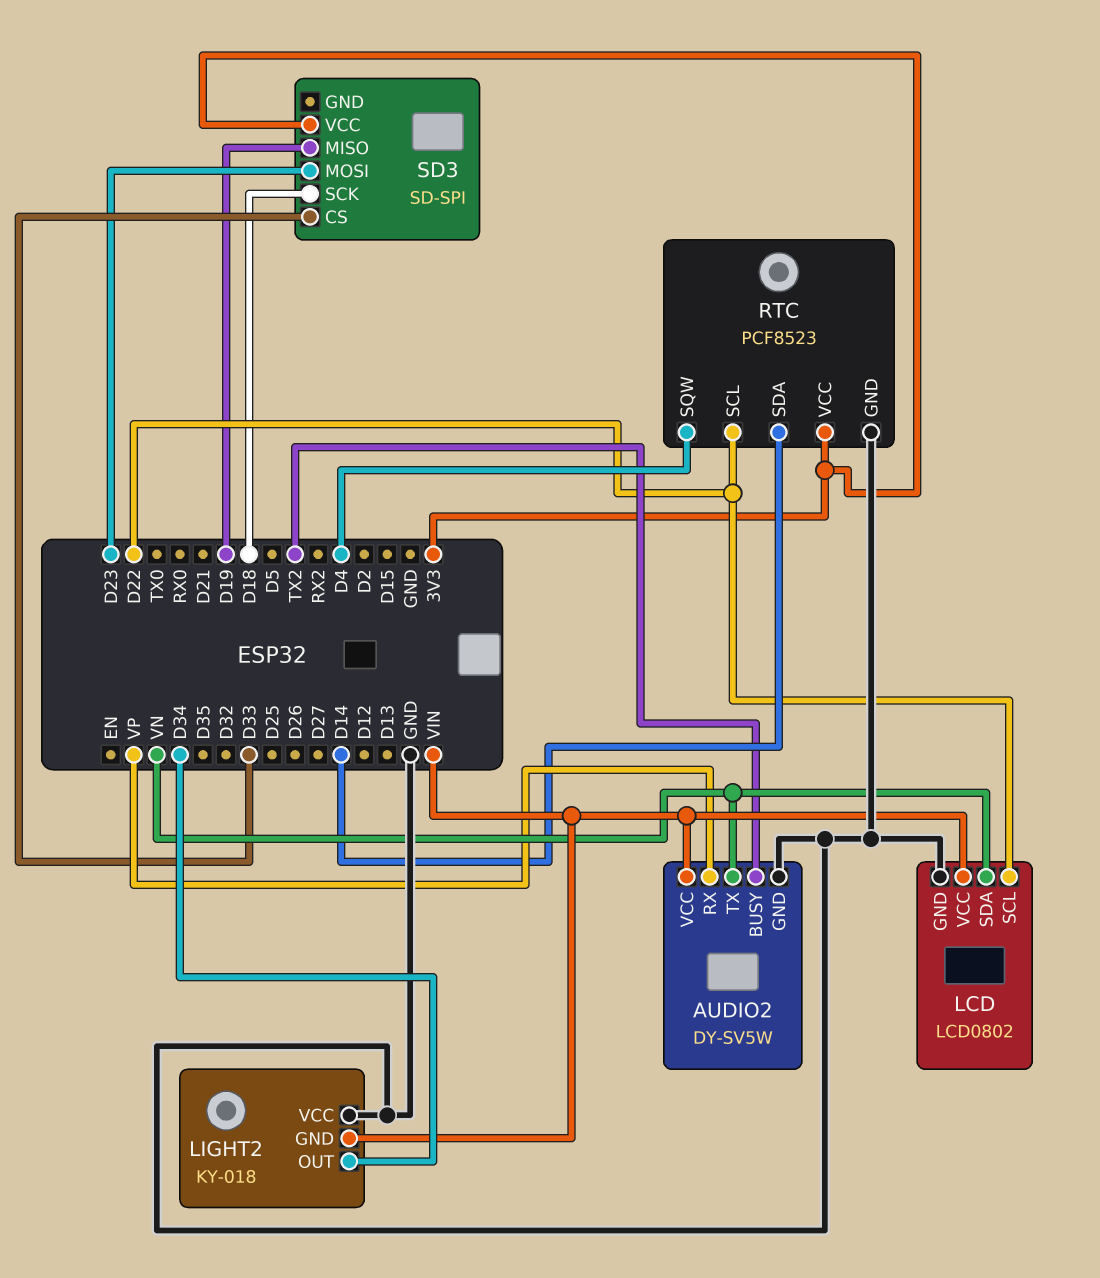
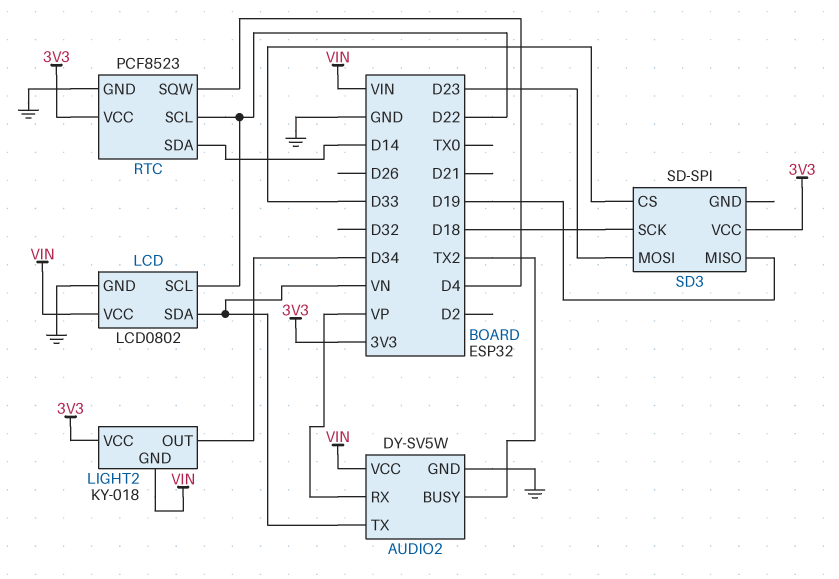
LIGHT2 pin VCC: GND -> 3V3

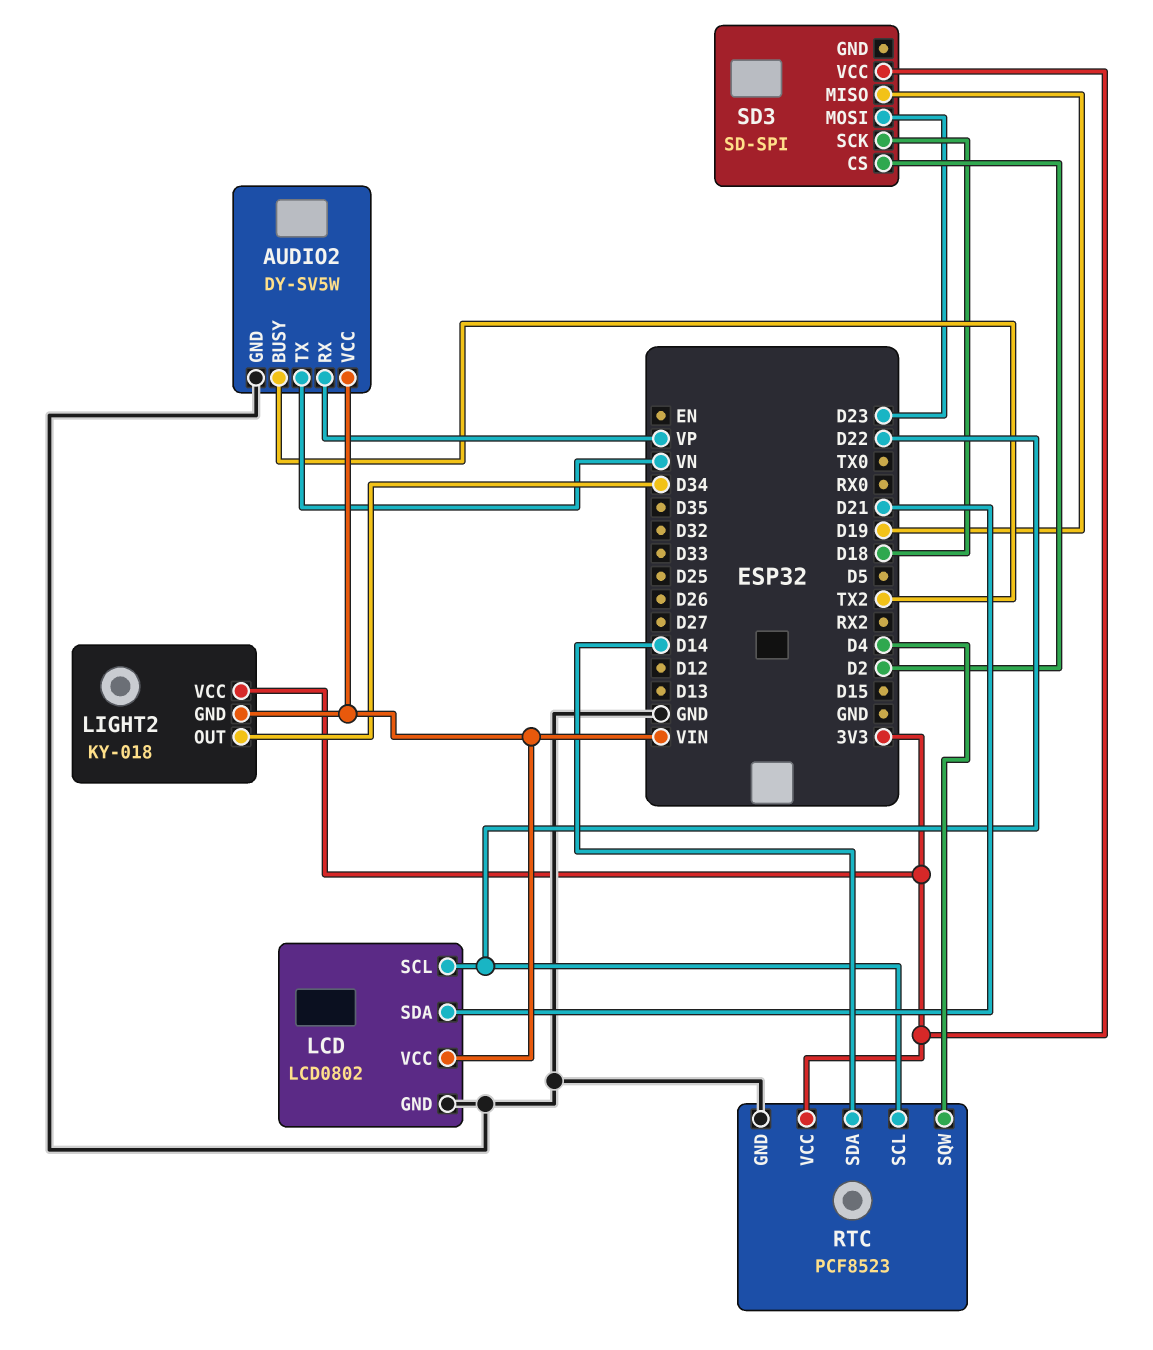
LCD pin SDA: VN -> D21
SD3 pin CS: D33 -> D2

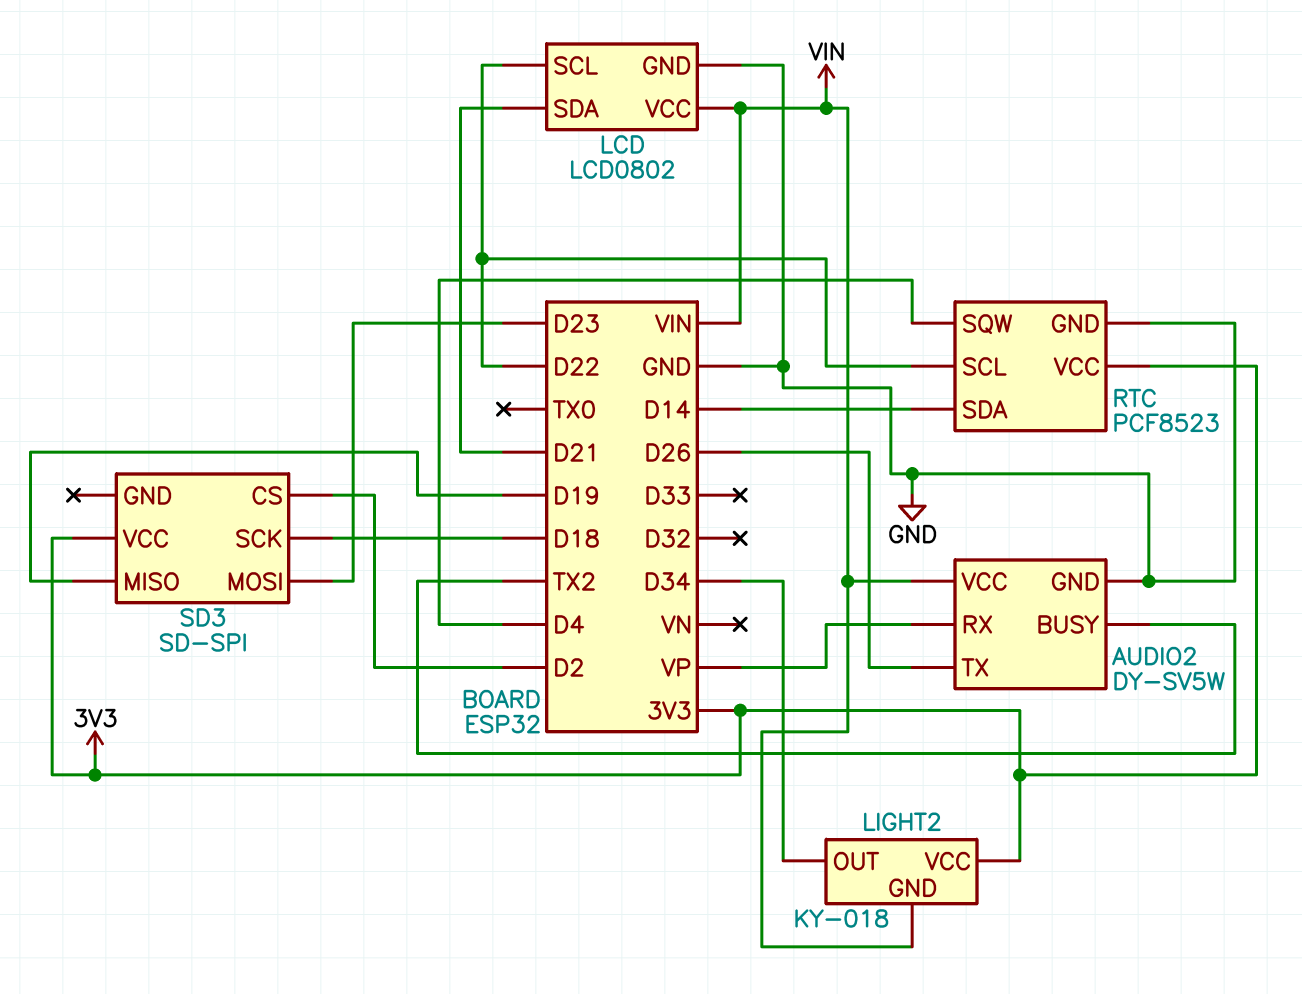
AUDIO2 pin TX: VN -> D26

